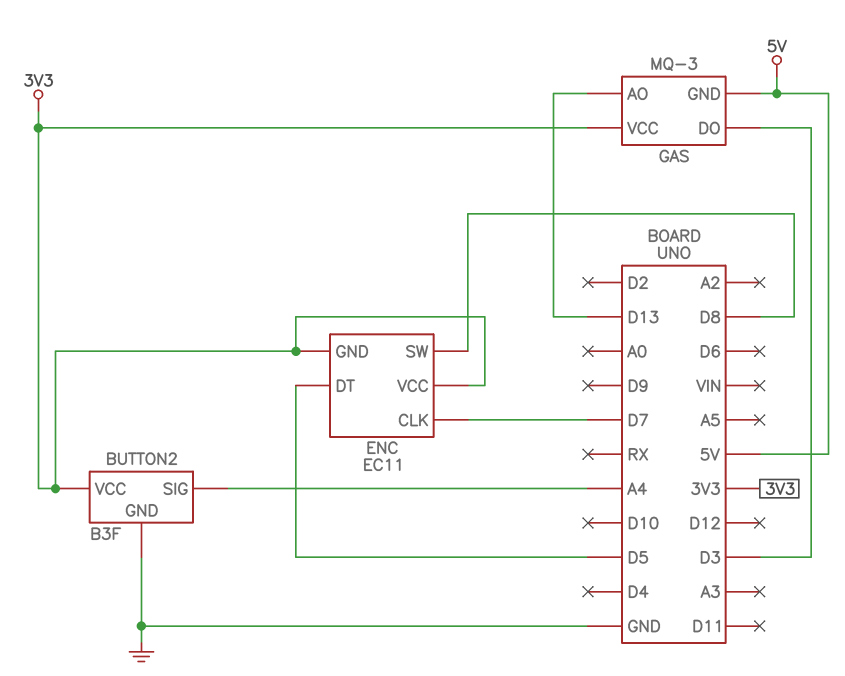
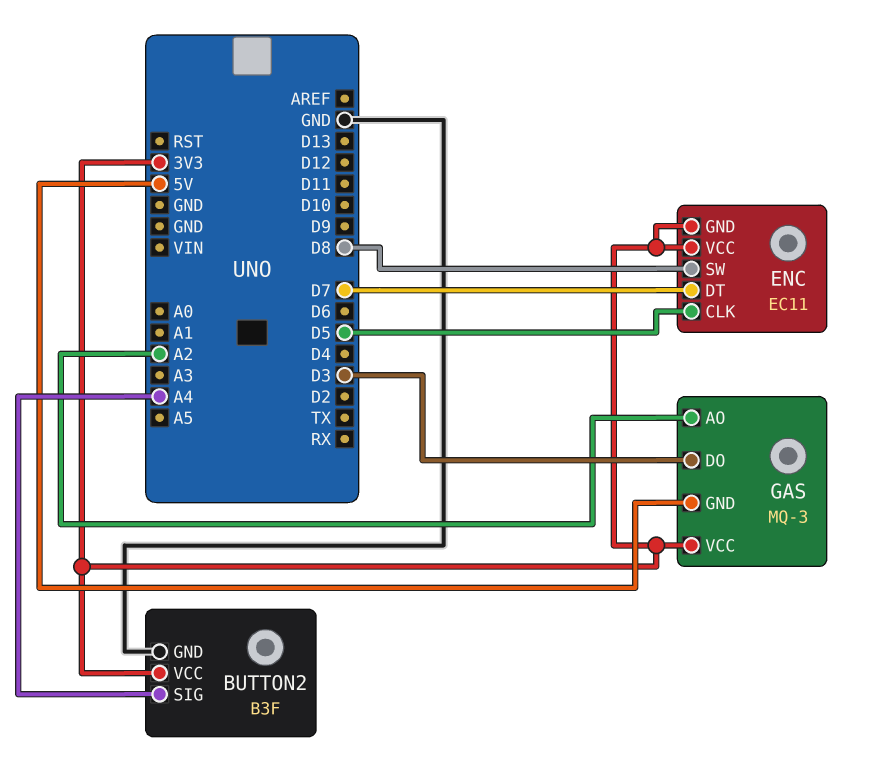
ENC pin CLK: D7 -> D5
ENC pin DT: D5 -> D7
GAS pin AO: D13 -> A2

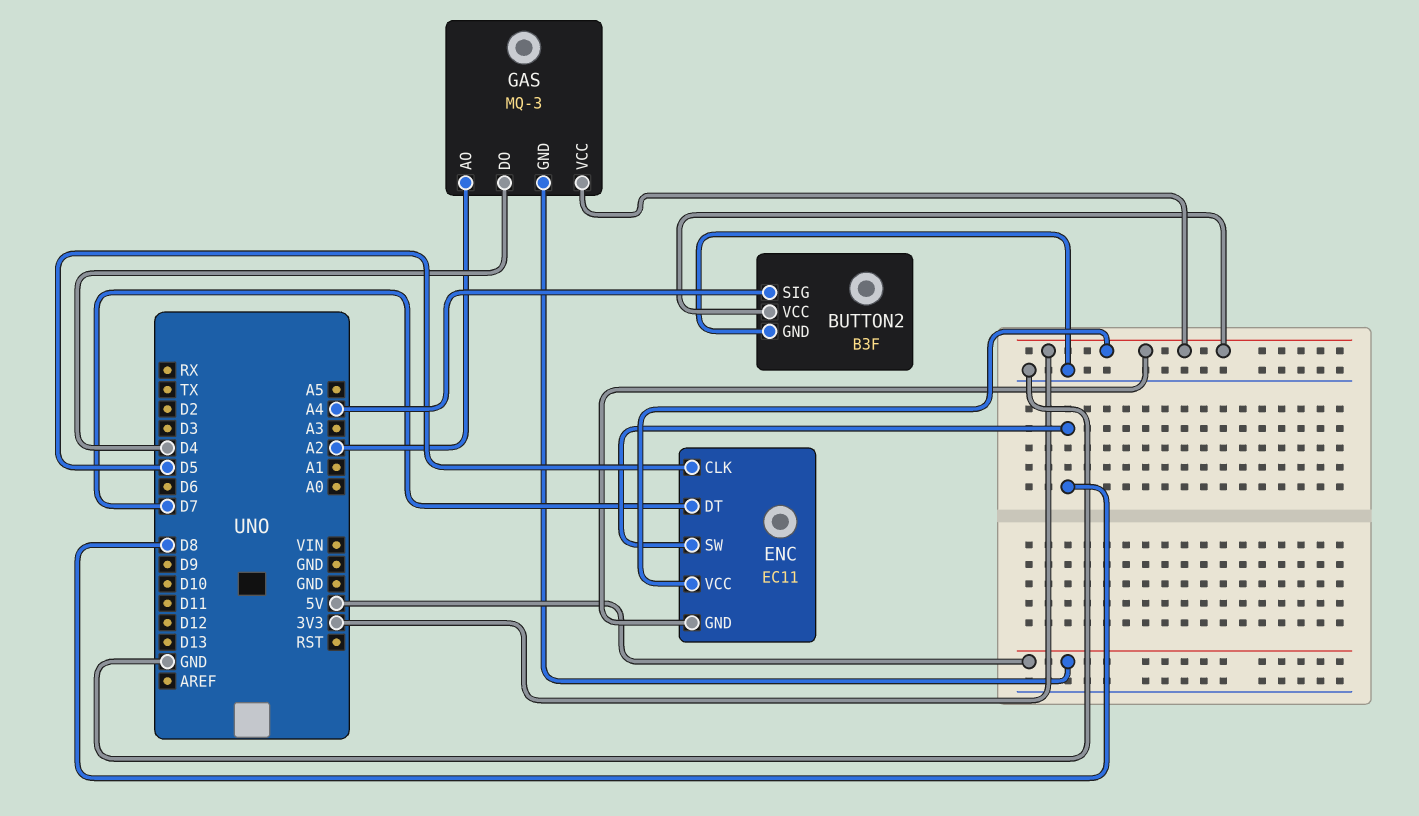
GAS pin DO: D3 -> D4

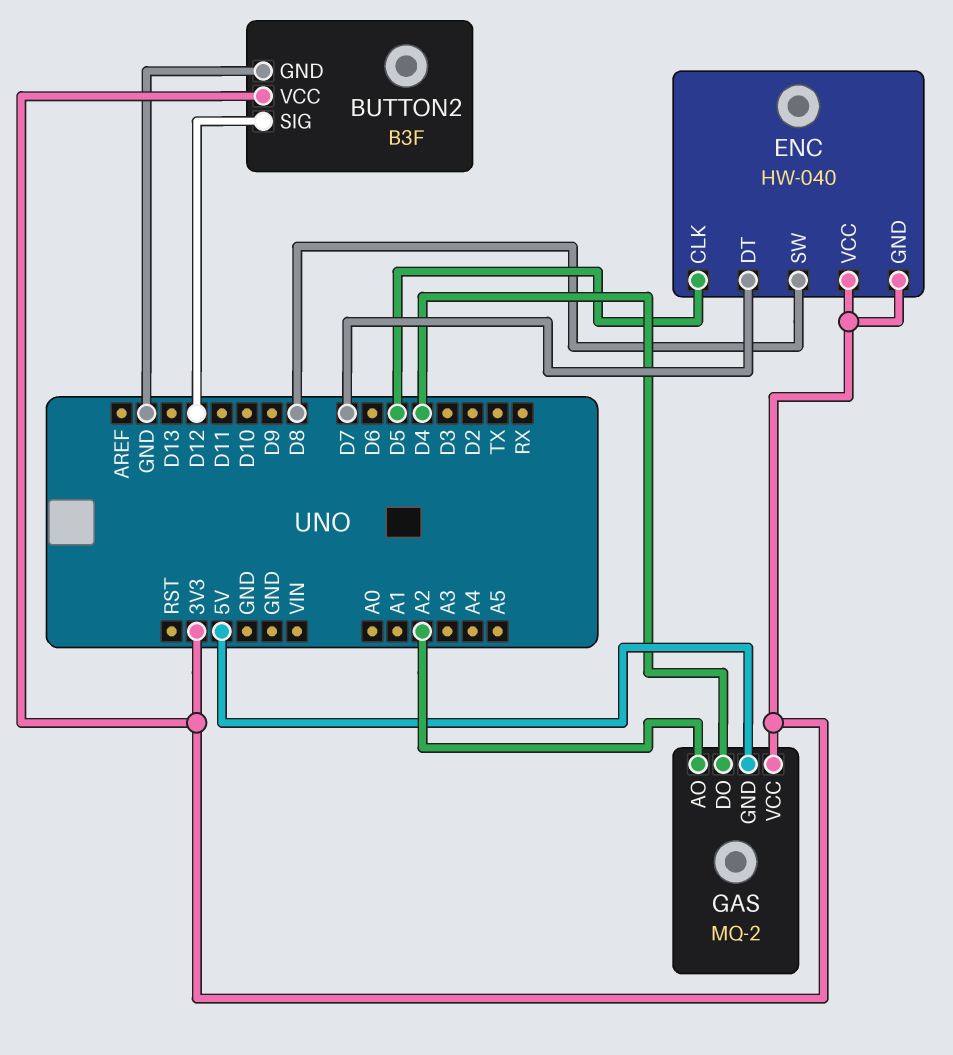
BUTTON2 pin SIG: A4 -> D12
ENC: EC11 -> HW-040
GAS: MQ-3 -> MQ-2

